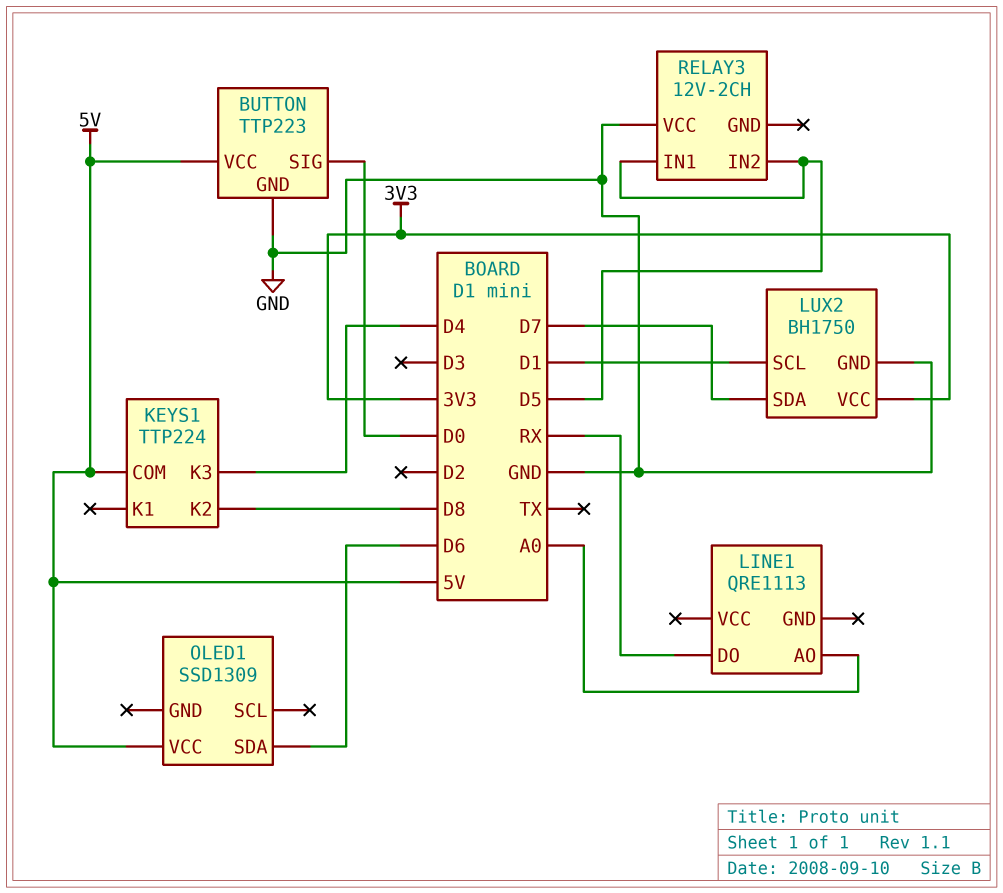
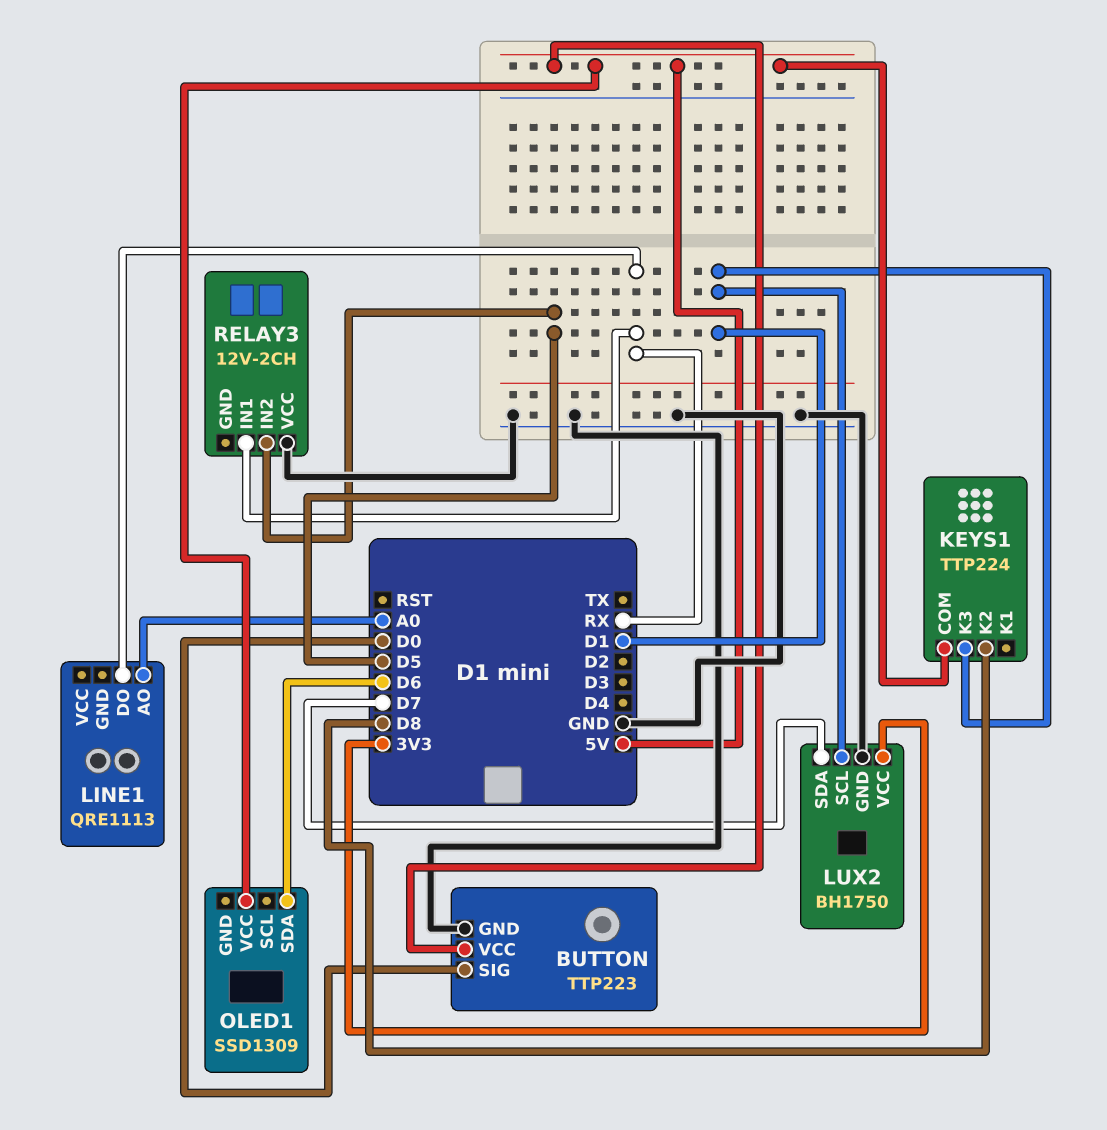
KEYS1 pin K3: D4 -> D1
RELAY3 pin IN1: D5 -> RX

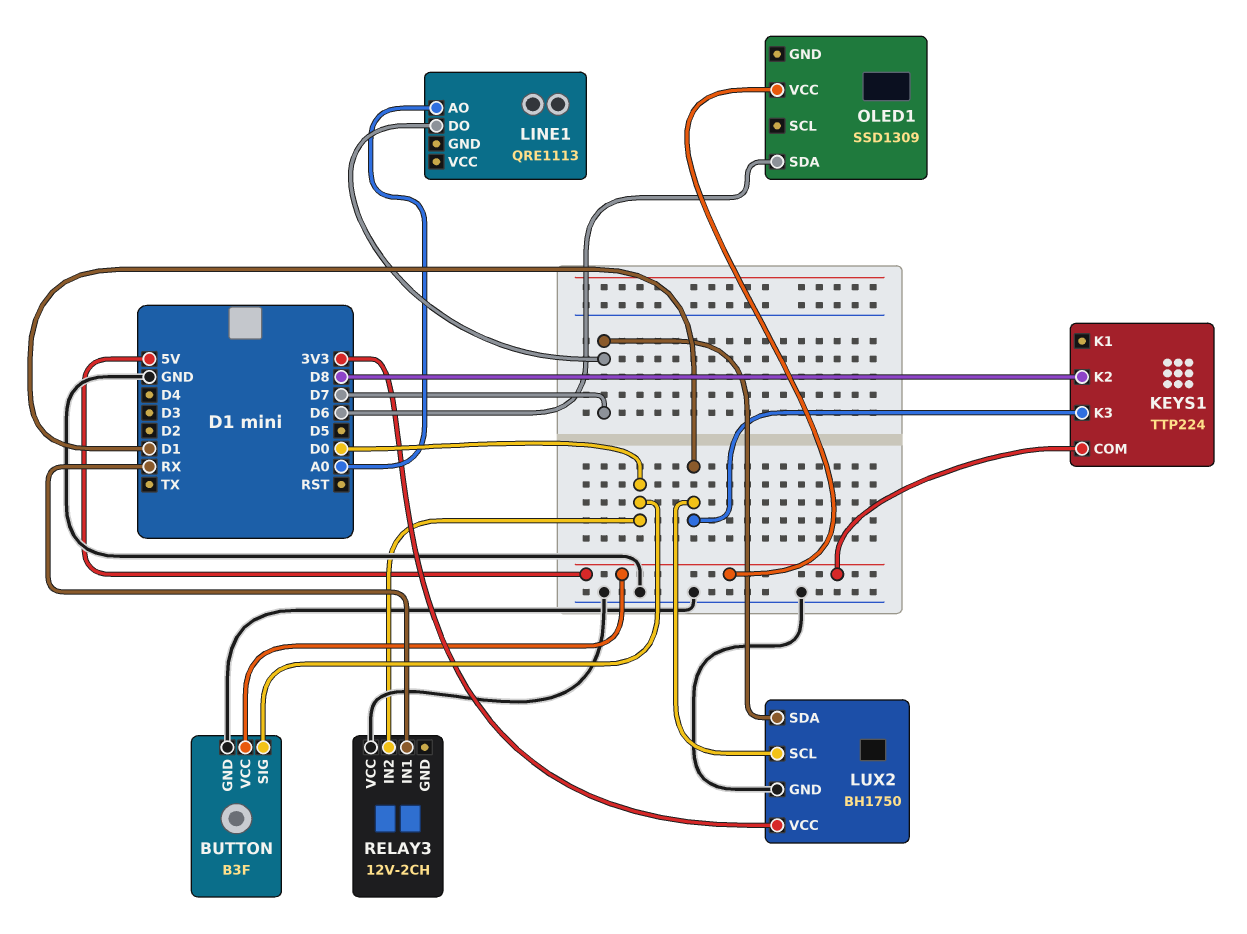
BUTTON: TTP223 -> B3F
LINE1 pin DO: RX -> D7
RELAY3 pin IN2: D5 -> D0

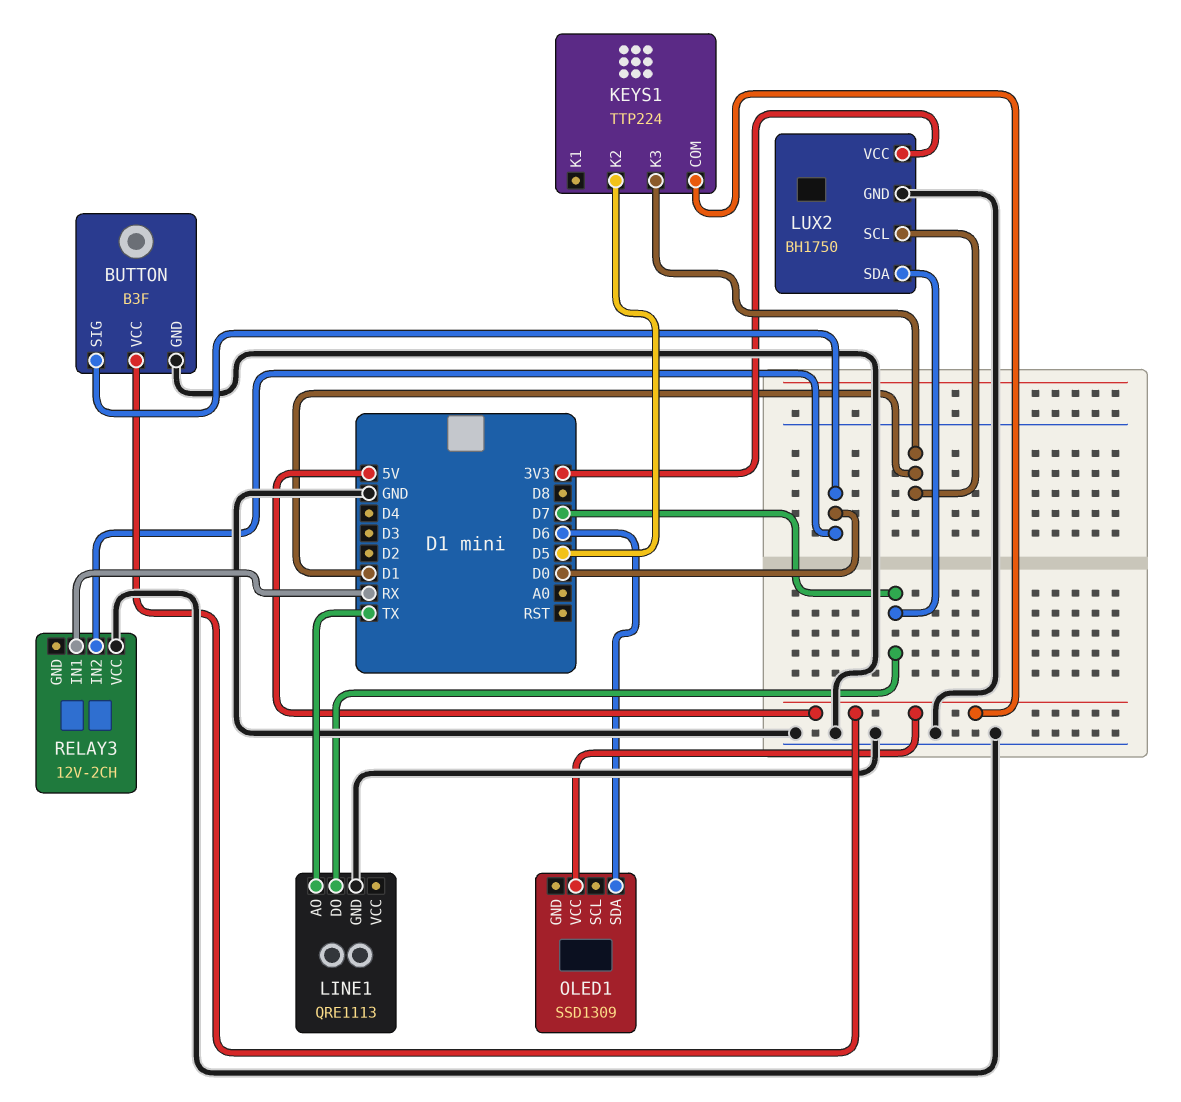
KEYS1 pin K2: D8 -> D5
LINE1 pin AO: A0 -> TX
LINE1 pin GND: none -> GND

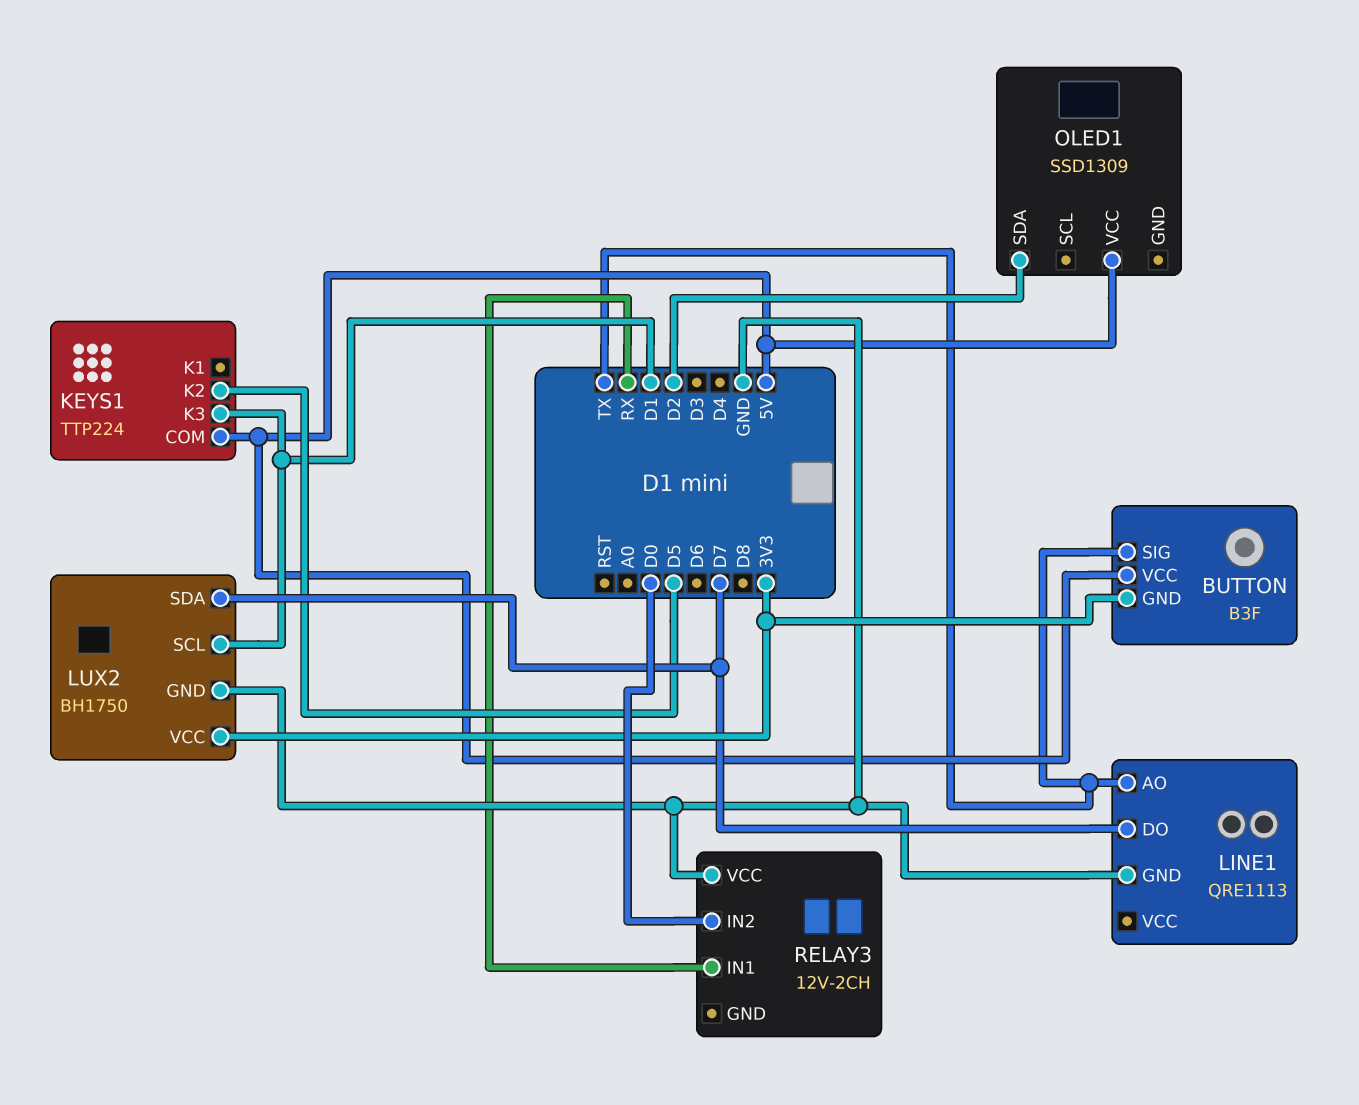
BUTTON pin GND: GND -> 3V3
BUTTON pin SIG: D0 -> TX
OLED1 pin SDA: D6 -> D2

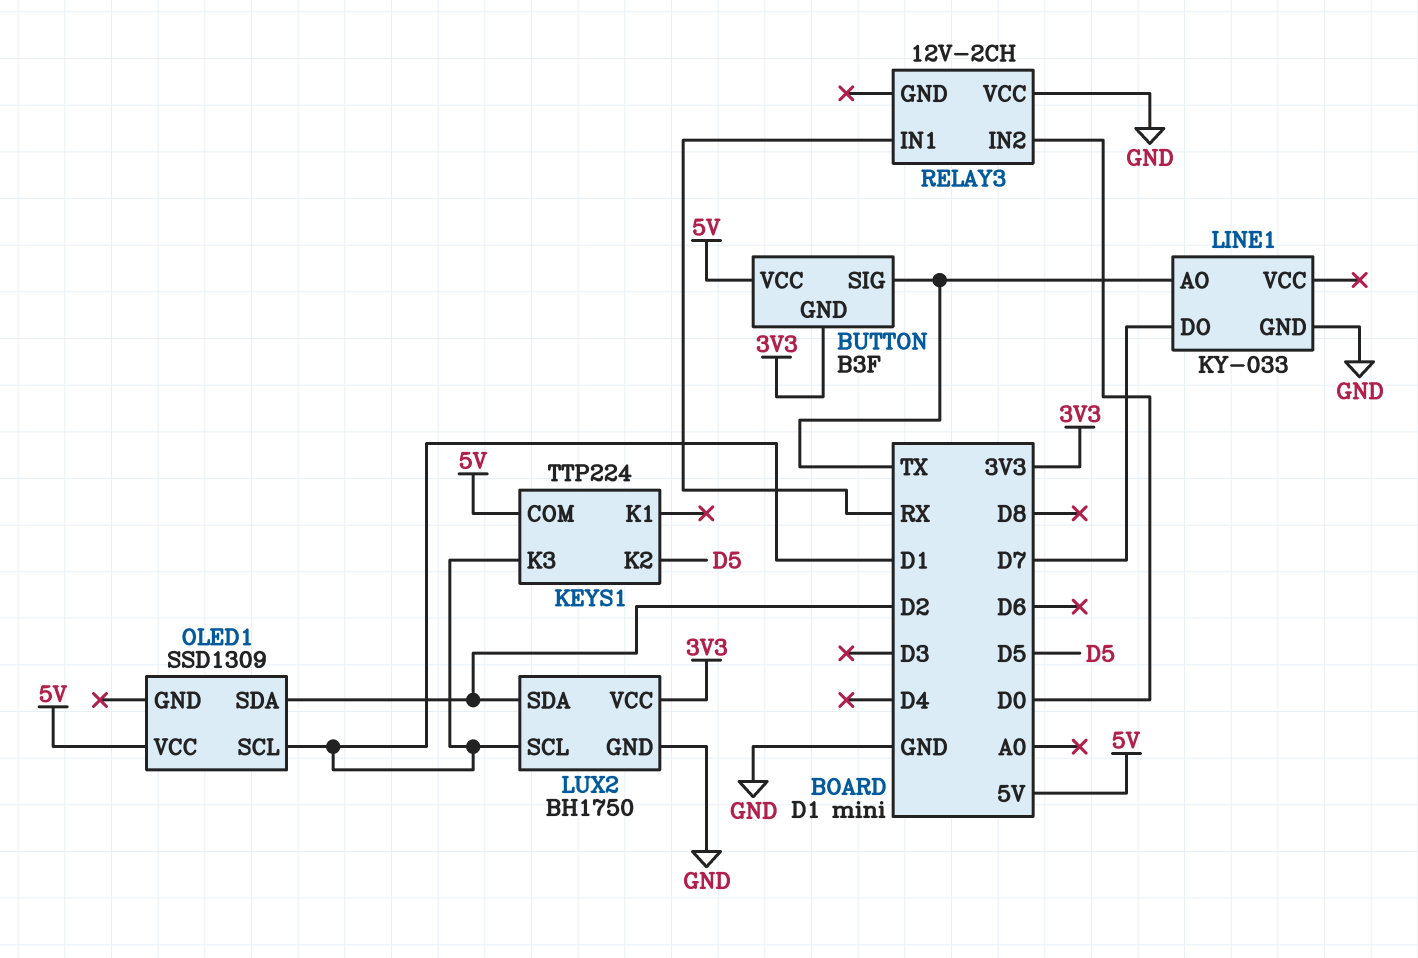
LINE1: QRE1113 -> KY-033
LUX2 pin SDA: D7 -> D2
OLED1 pin SCL: none -> D1

